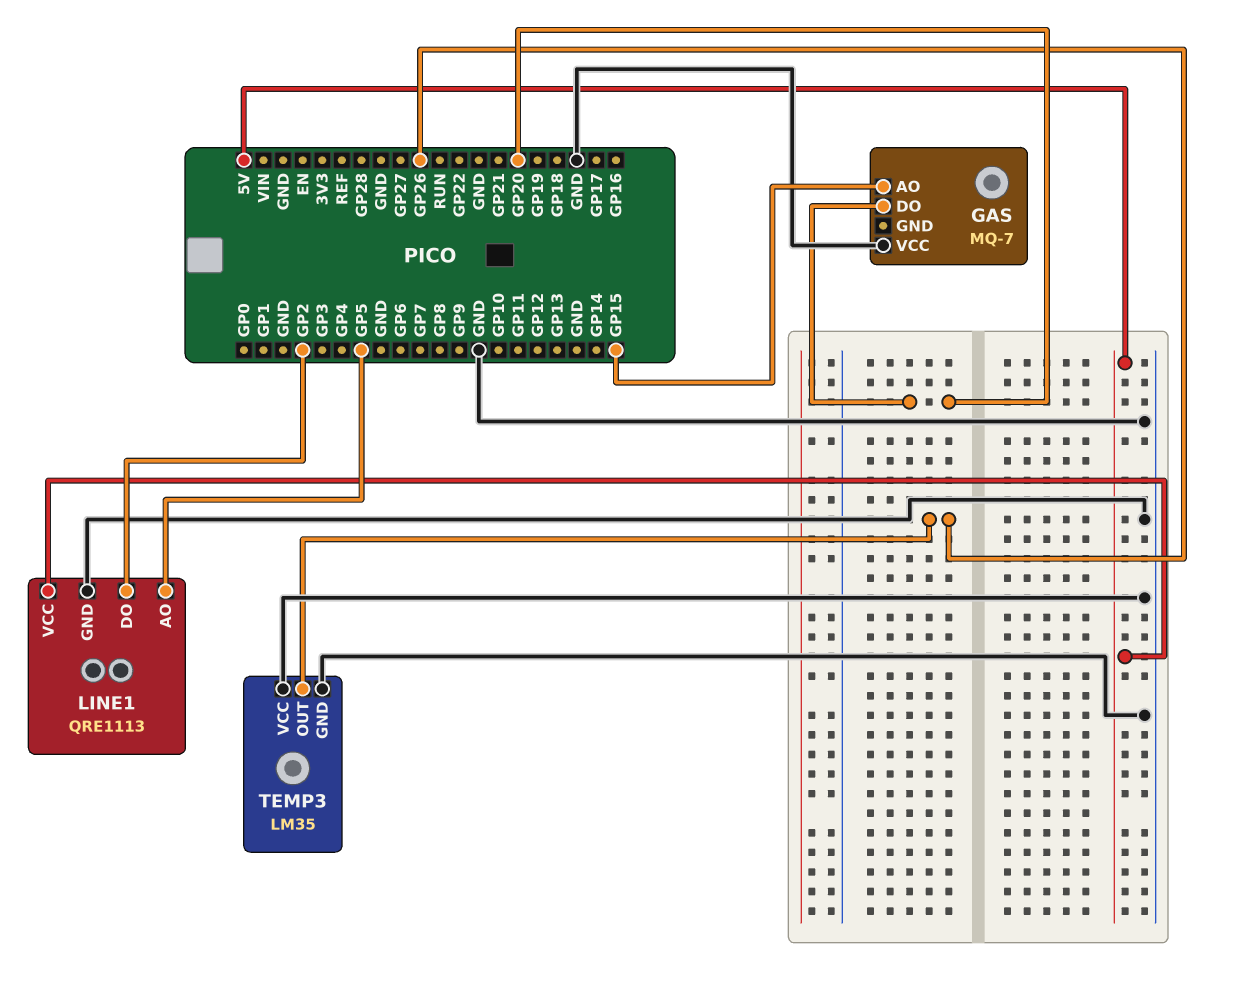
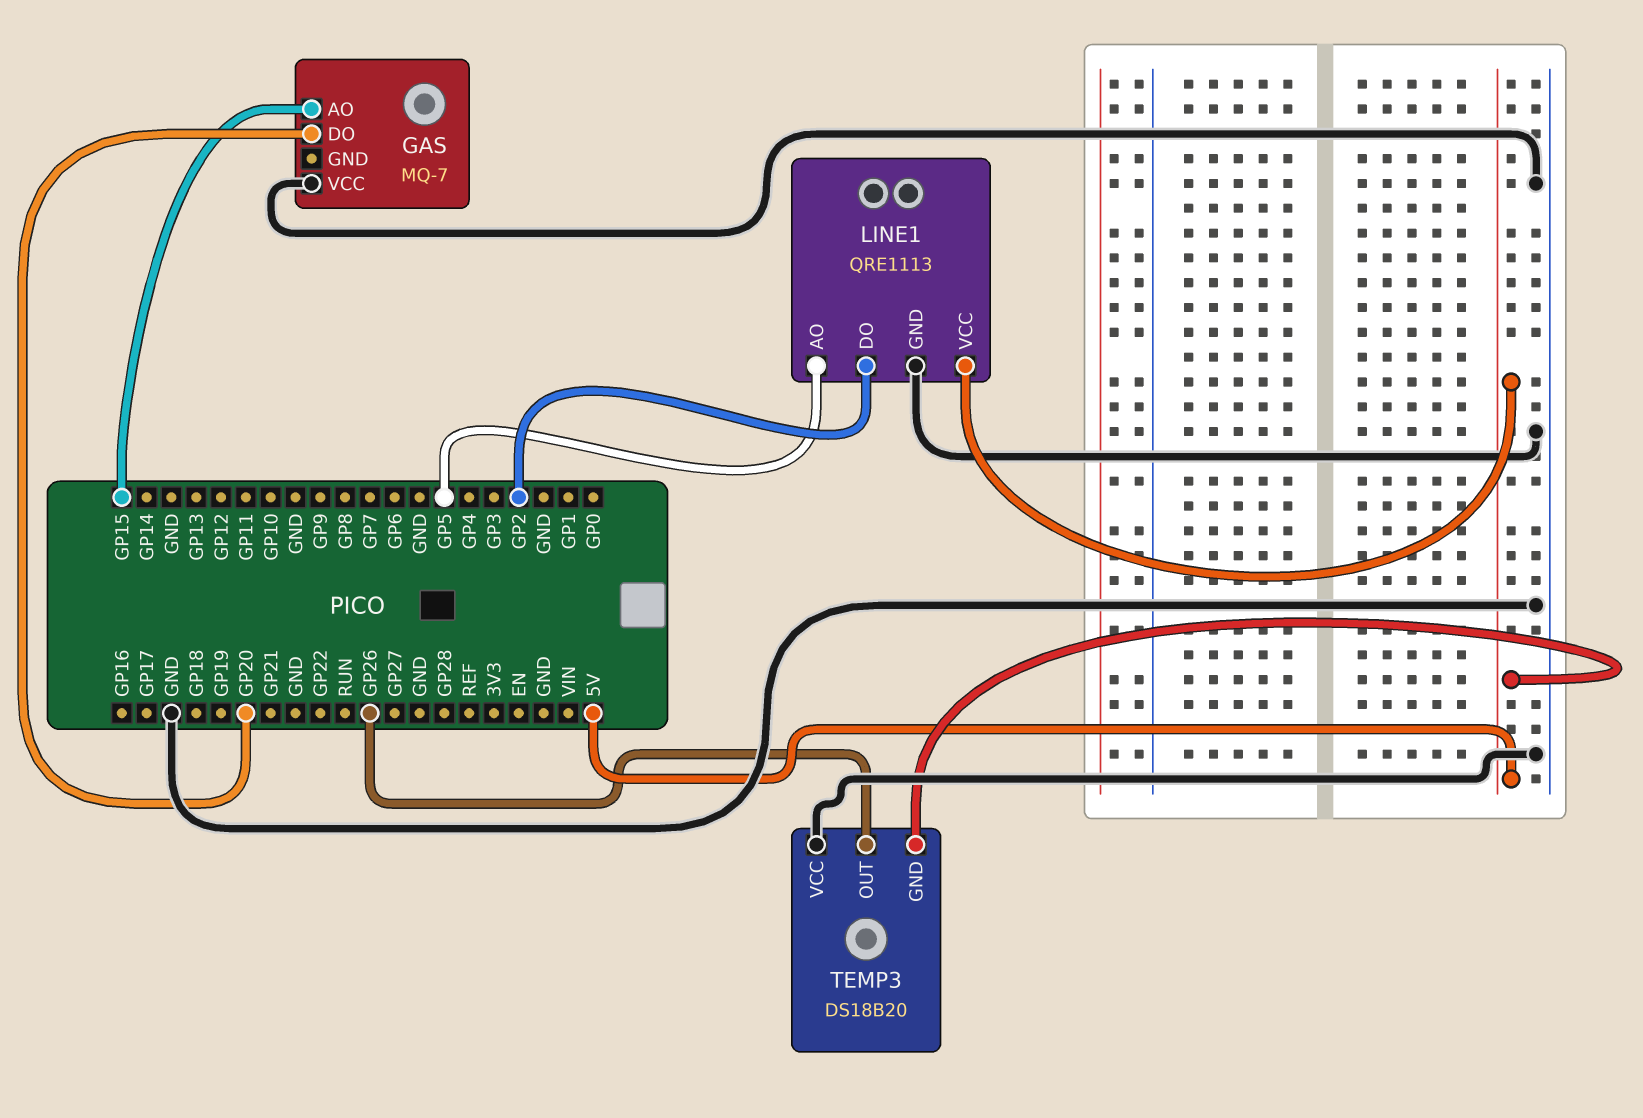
TEMP3: LM35 -> DS18B20
TEMP3 pin GND: GND -> 5V

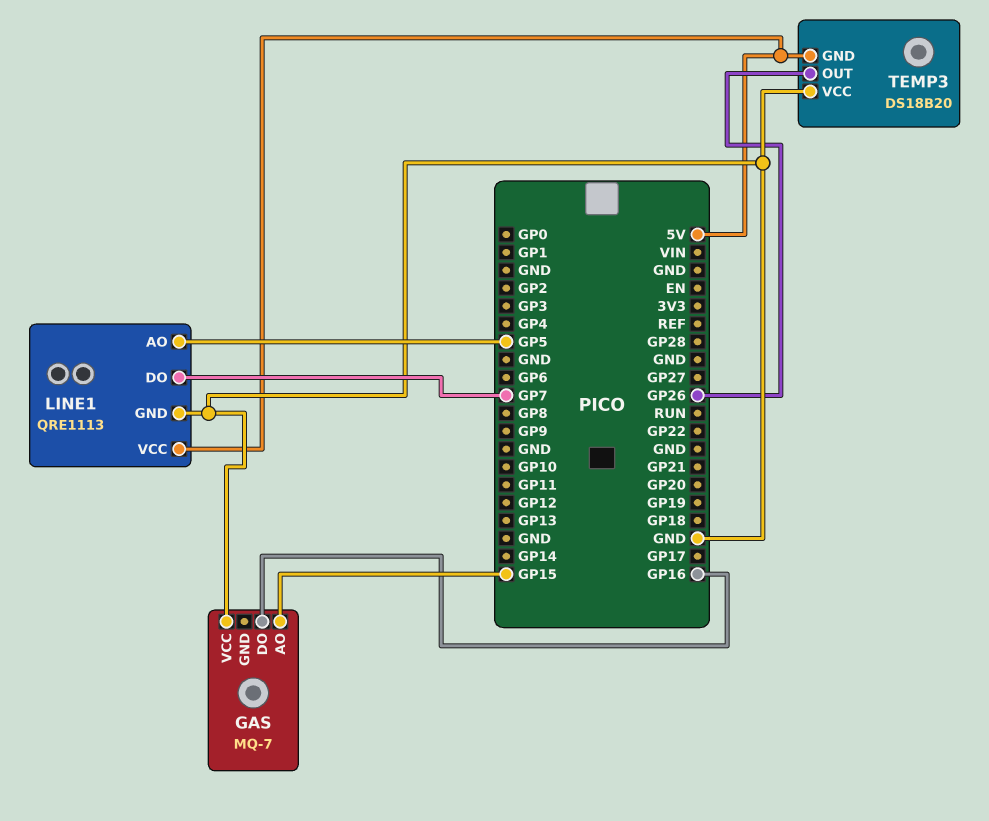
GAS pin DO: GP20 -> GP16
LINE1 pin DO: GP2 -> GP7

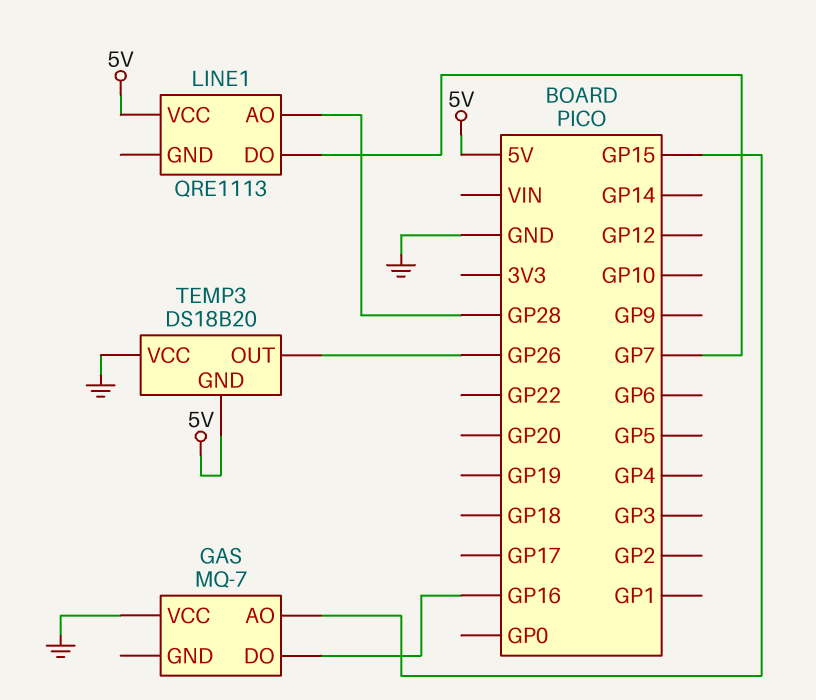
LINE1 pin AO: GP5 -> GP28
LINE1 pin GND: GND -> none

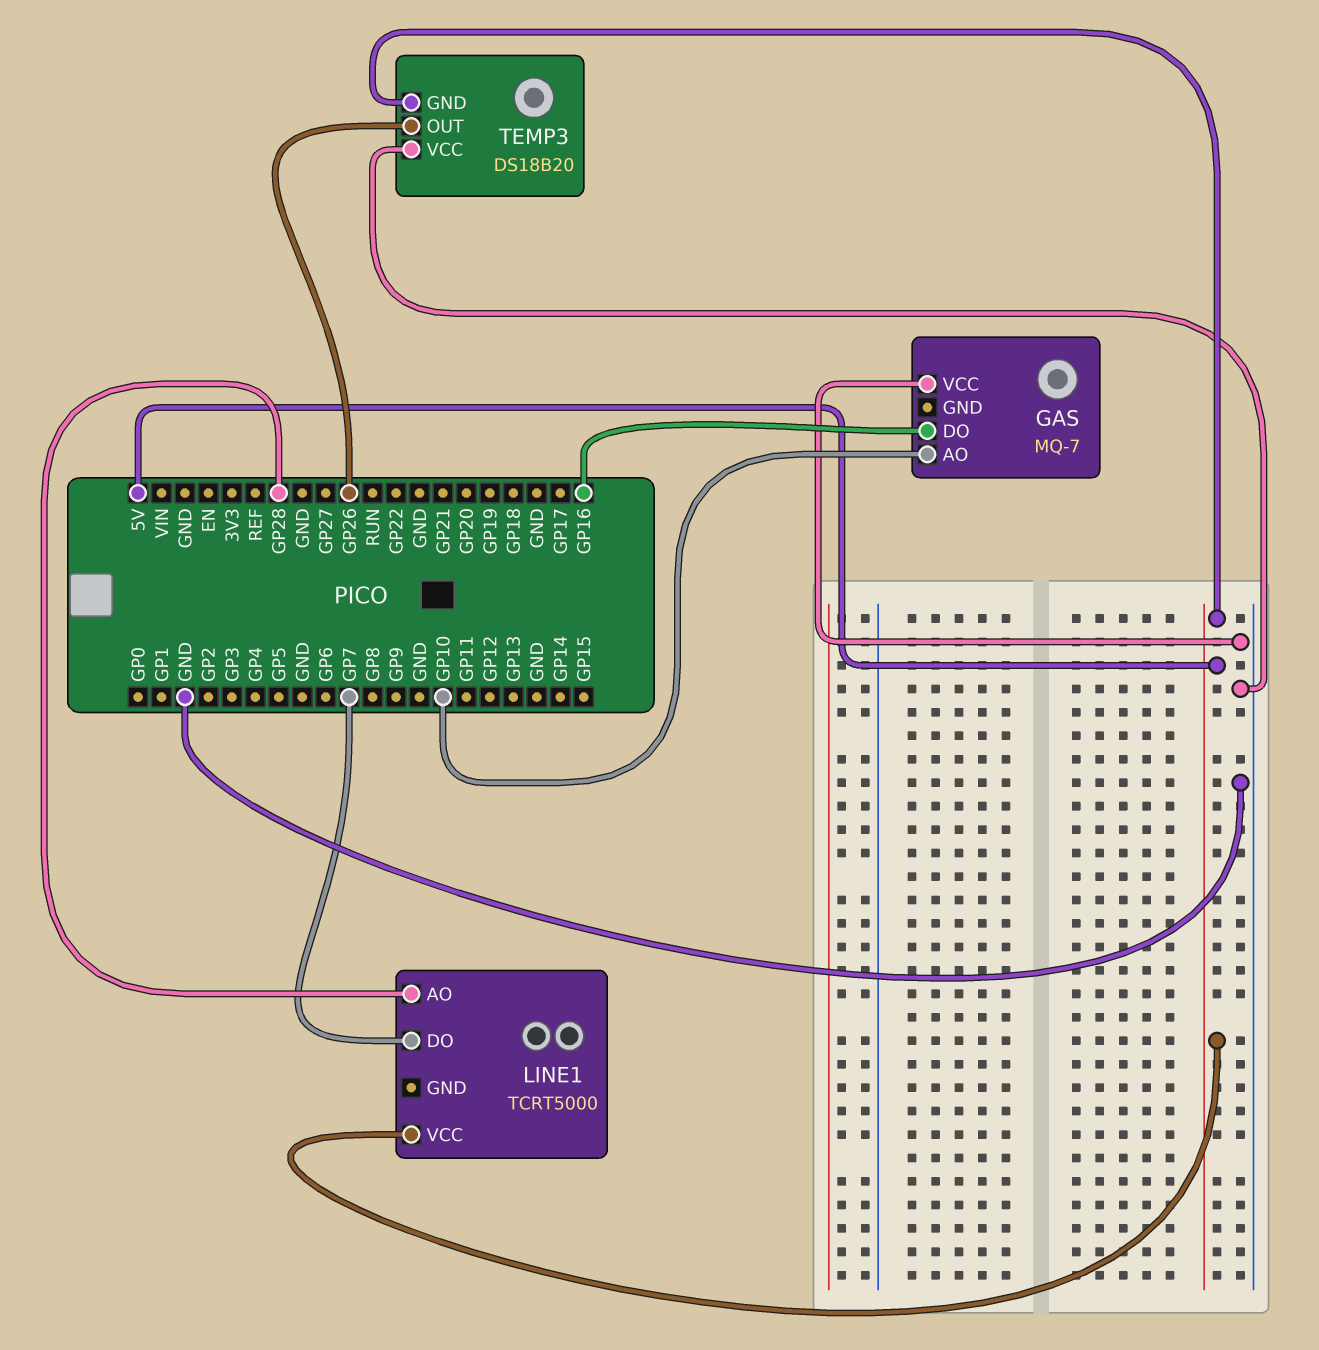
GAS pin AO: GP15 -> GP10
LINE1: QRE1113 -> TCRT5000

